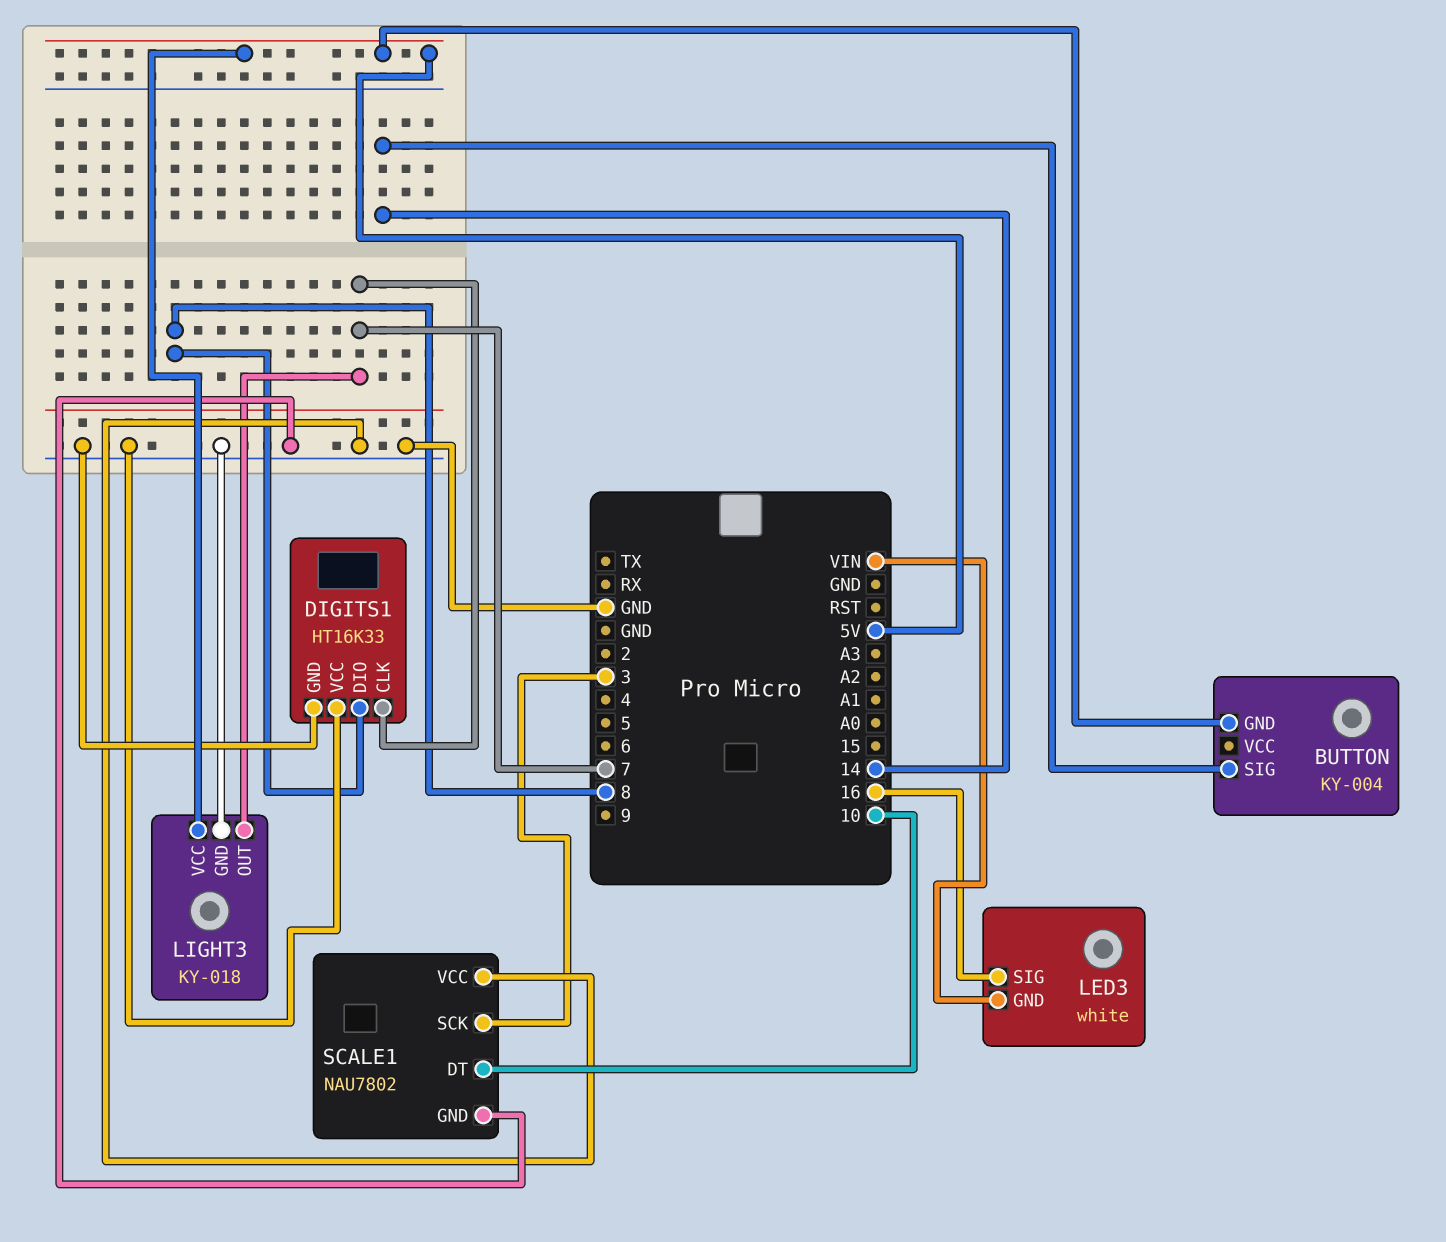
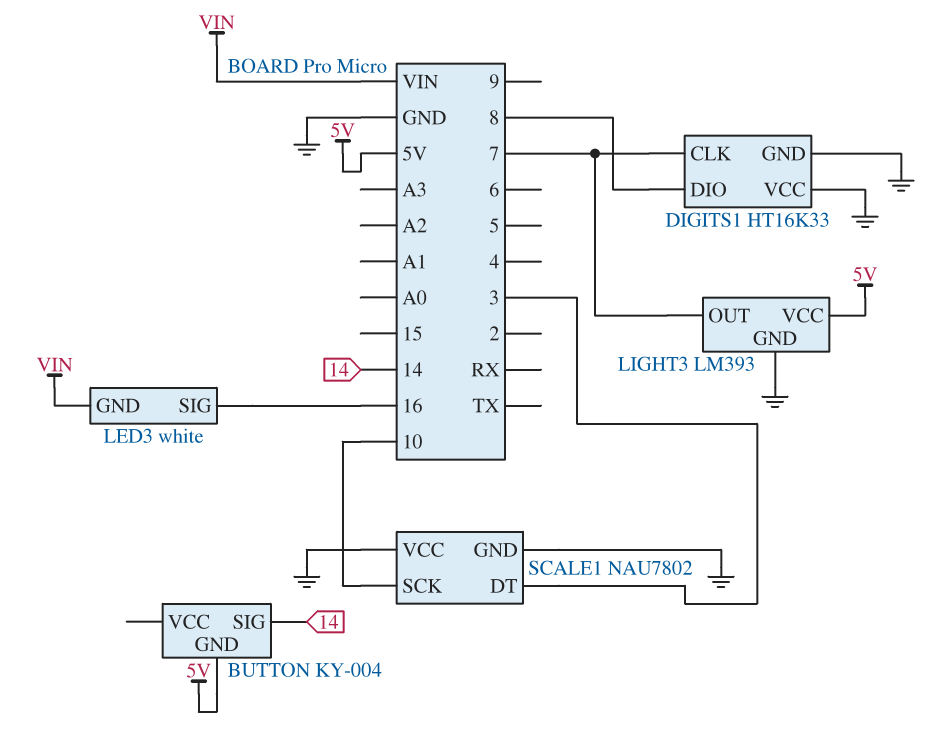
LIGHT3: KY-018 -> LM393
SCALE1 pin DT: 10 -> 3
SCALE1 pin SCK: 3 -> 10

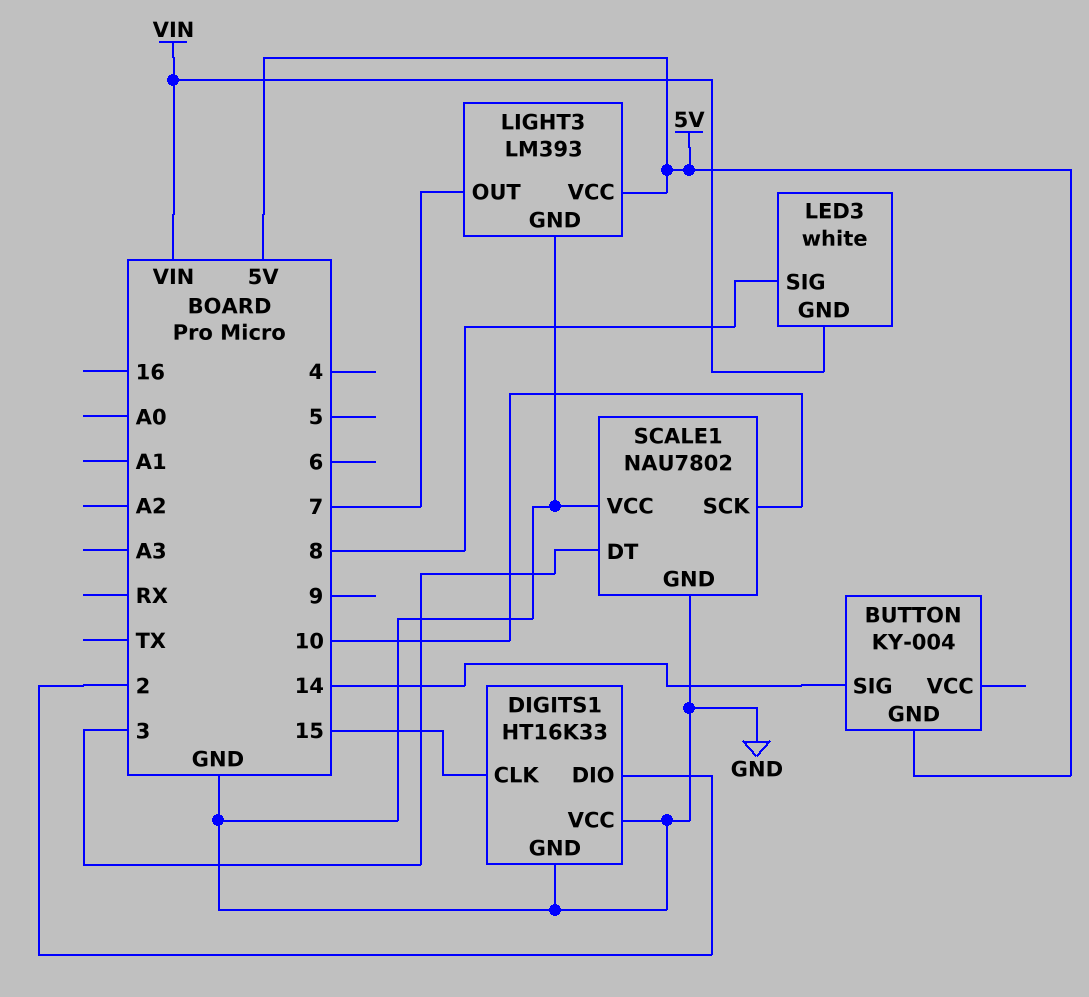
DIGITS1 pin CLK: 7 -> 15
DIGITS1 pin DIO: 8 -> 2
LED3 pin SIG: 16 -> 8

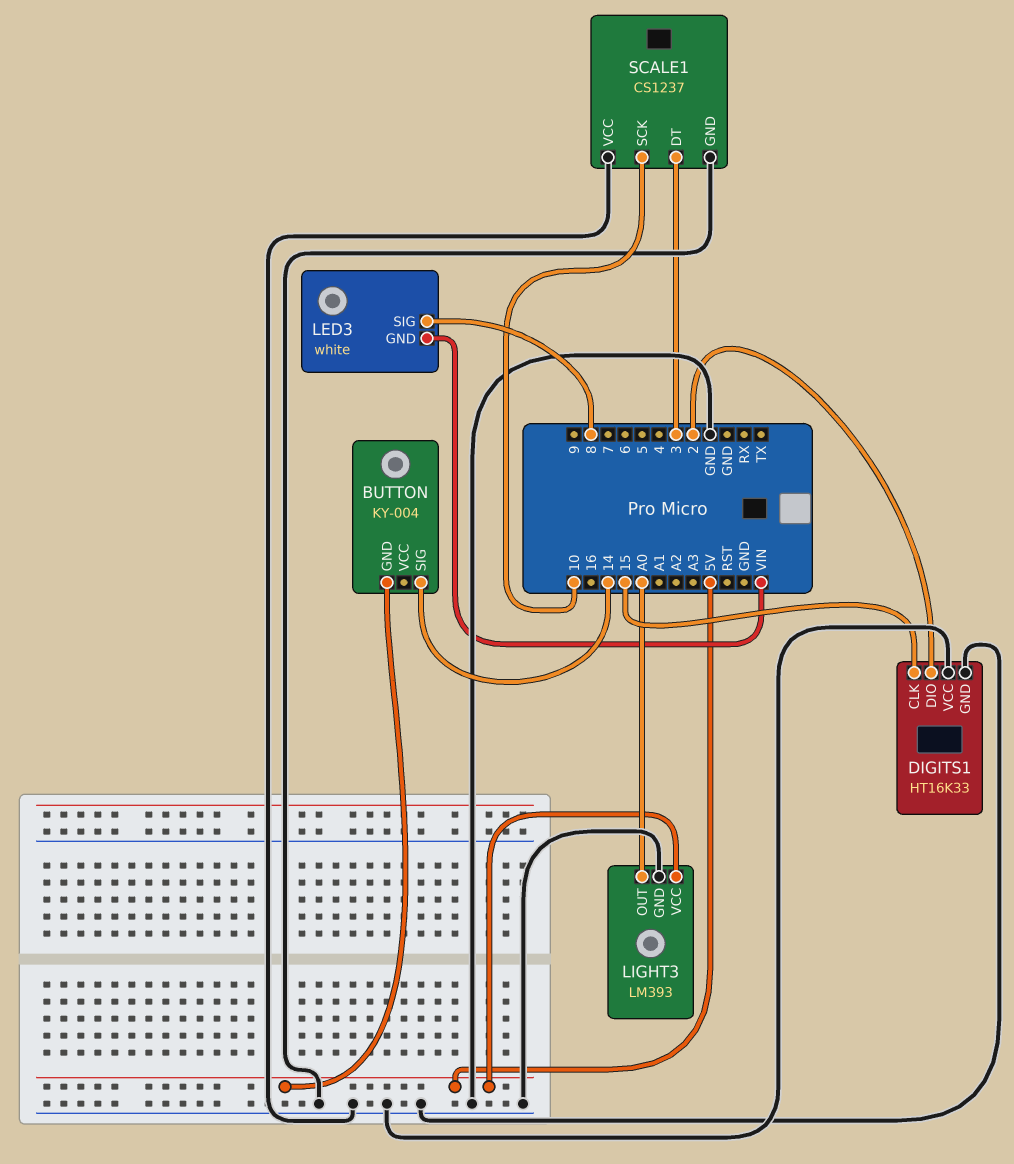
LIGHT3 pin OUT: 7 -> A0
SCALE1: NAU7802 -> CS1237

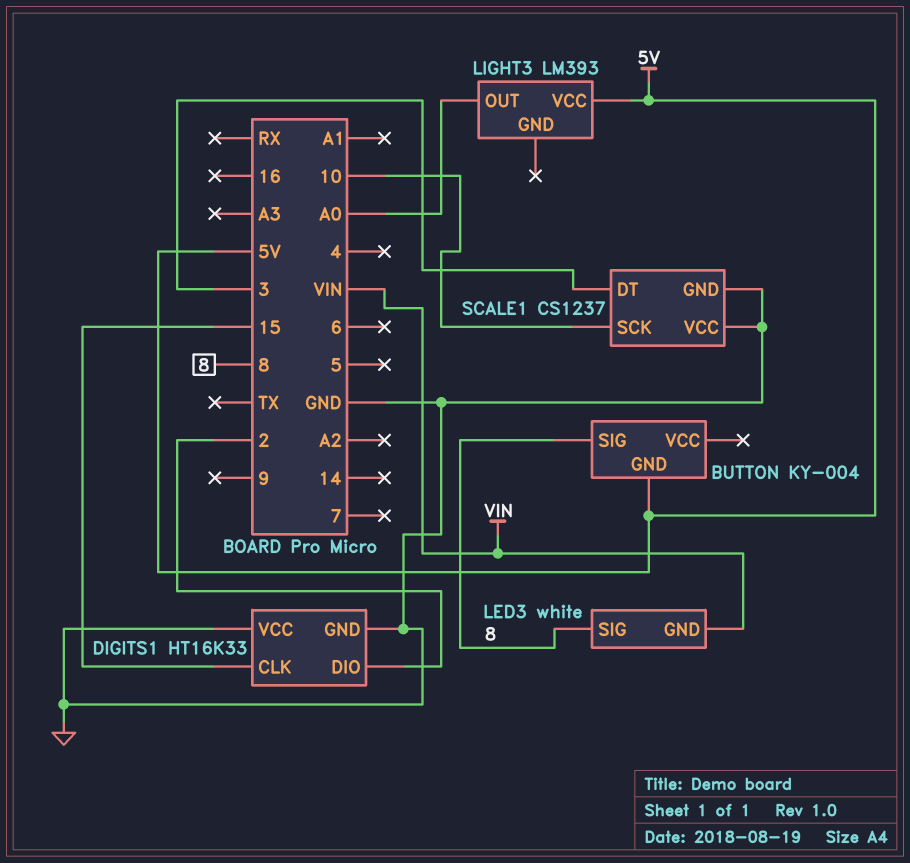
BUTTON pin SIG: 14 -> 8
LIGHT3 pin GND: GND -> none

